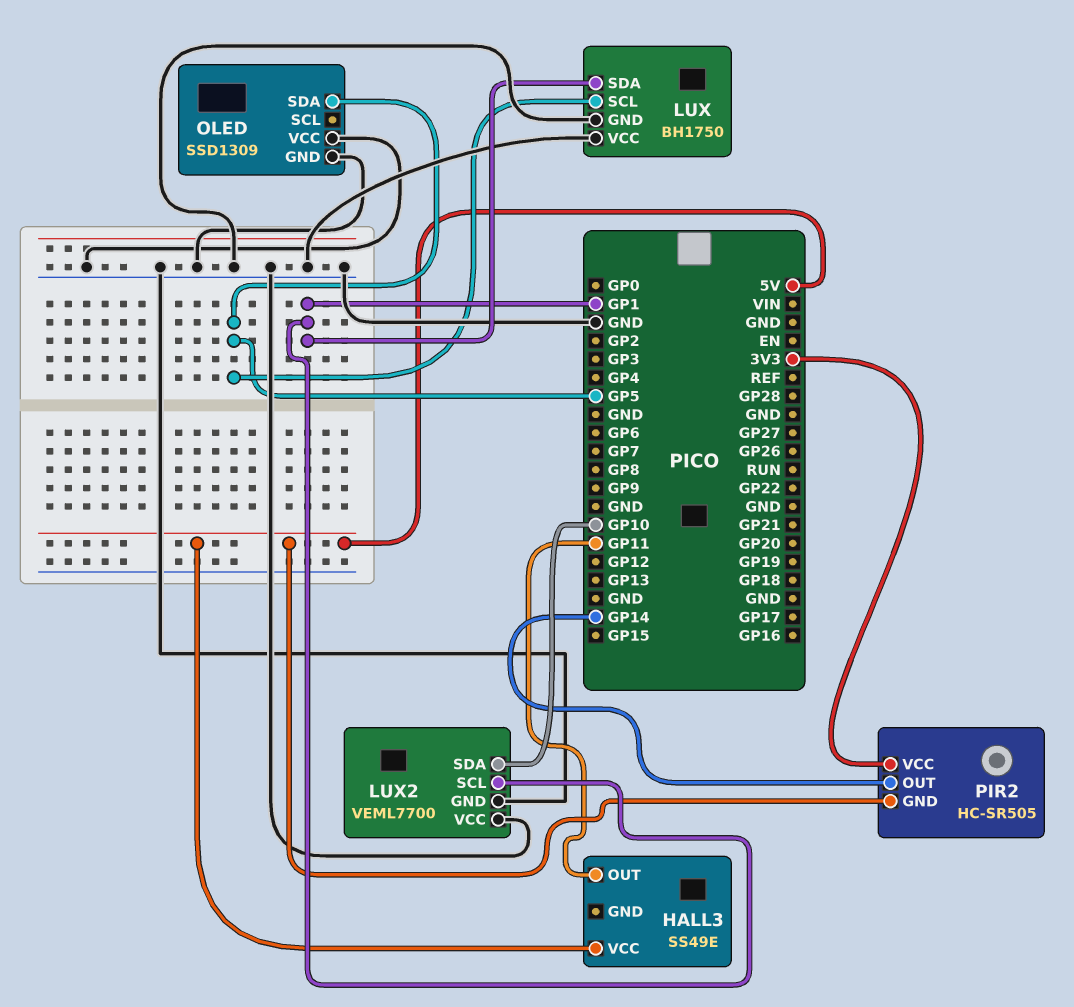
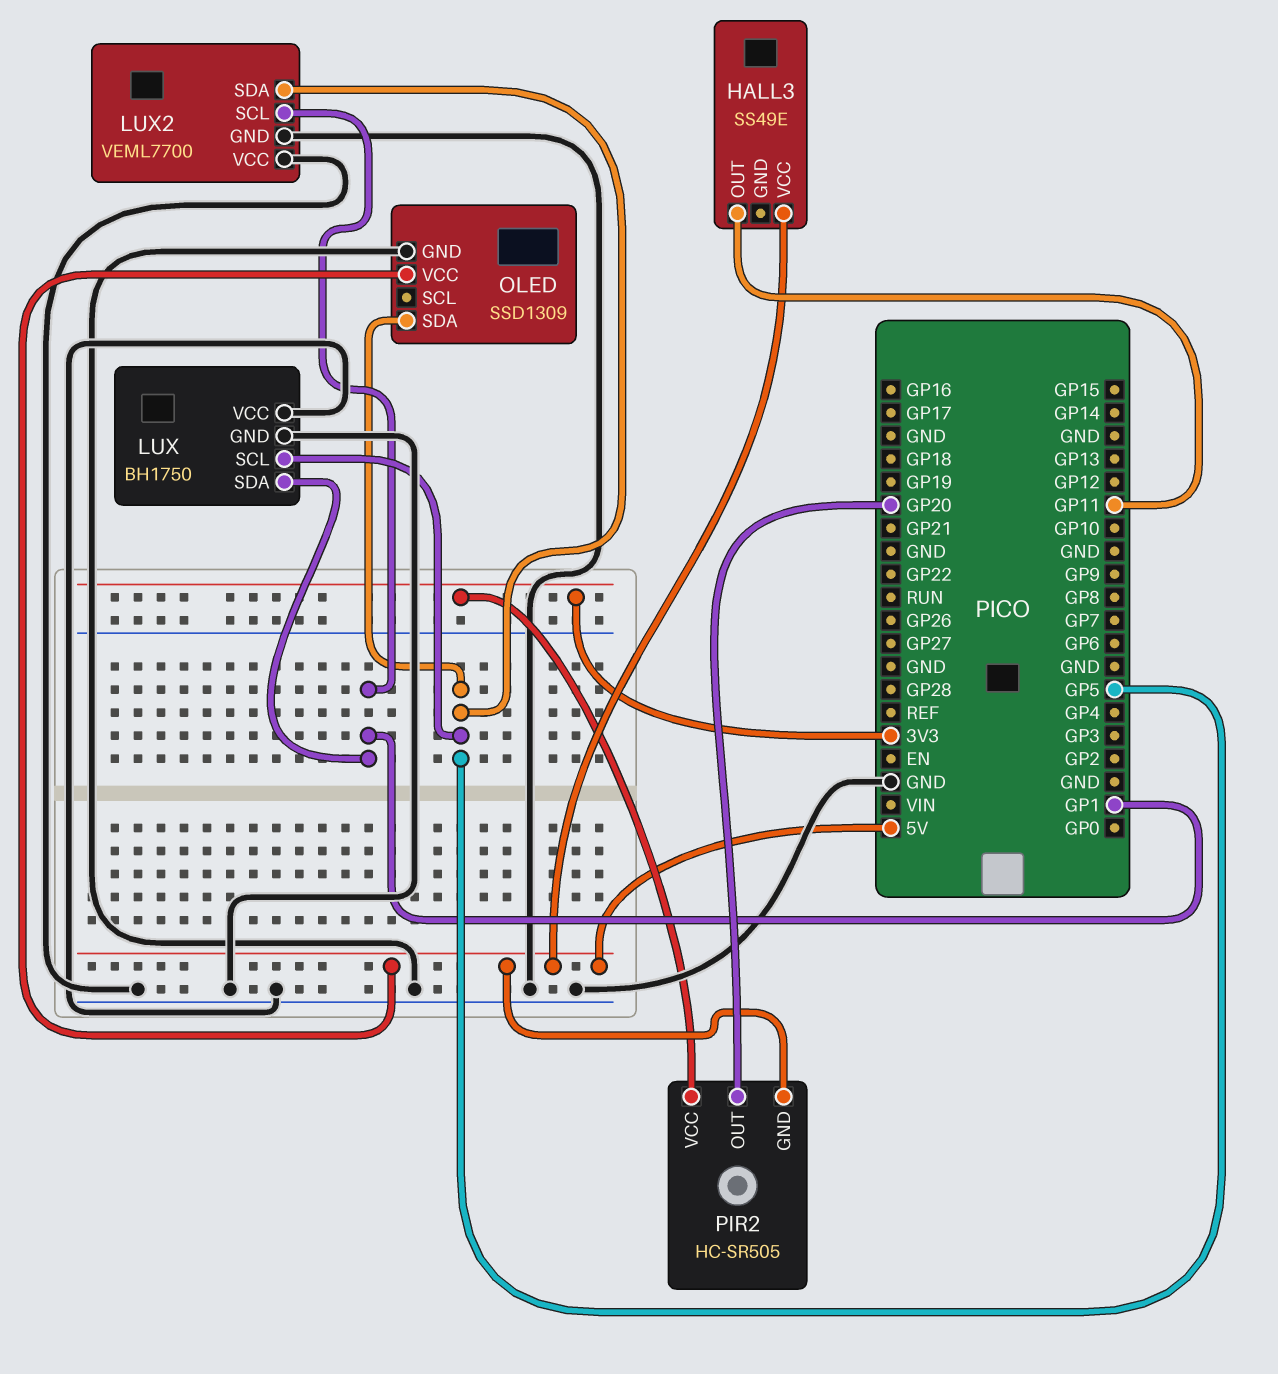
LUX2 pin SDA: GP10 -> GP5
OLED pin VCC: GND -> 5V
PIR2 pin OUT: GP14 -> GP20

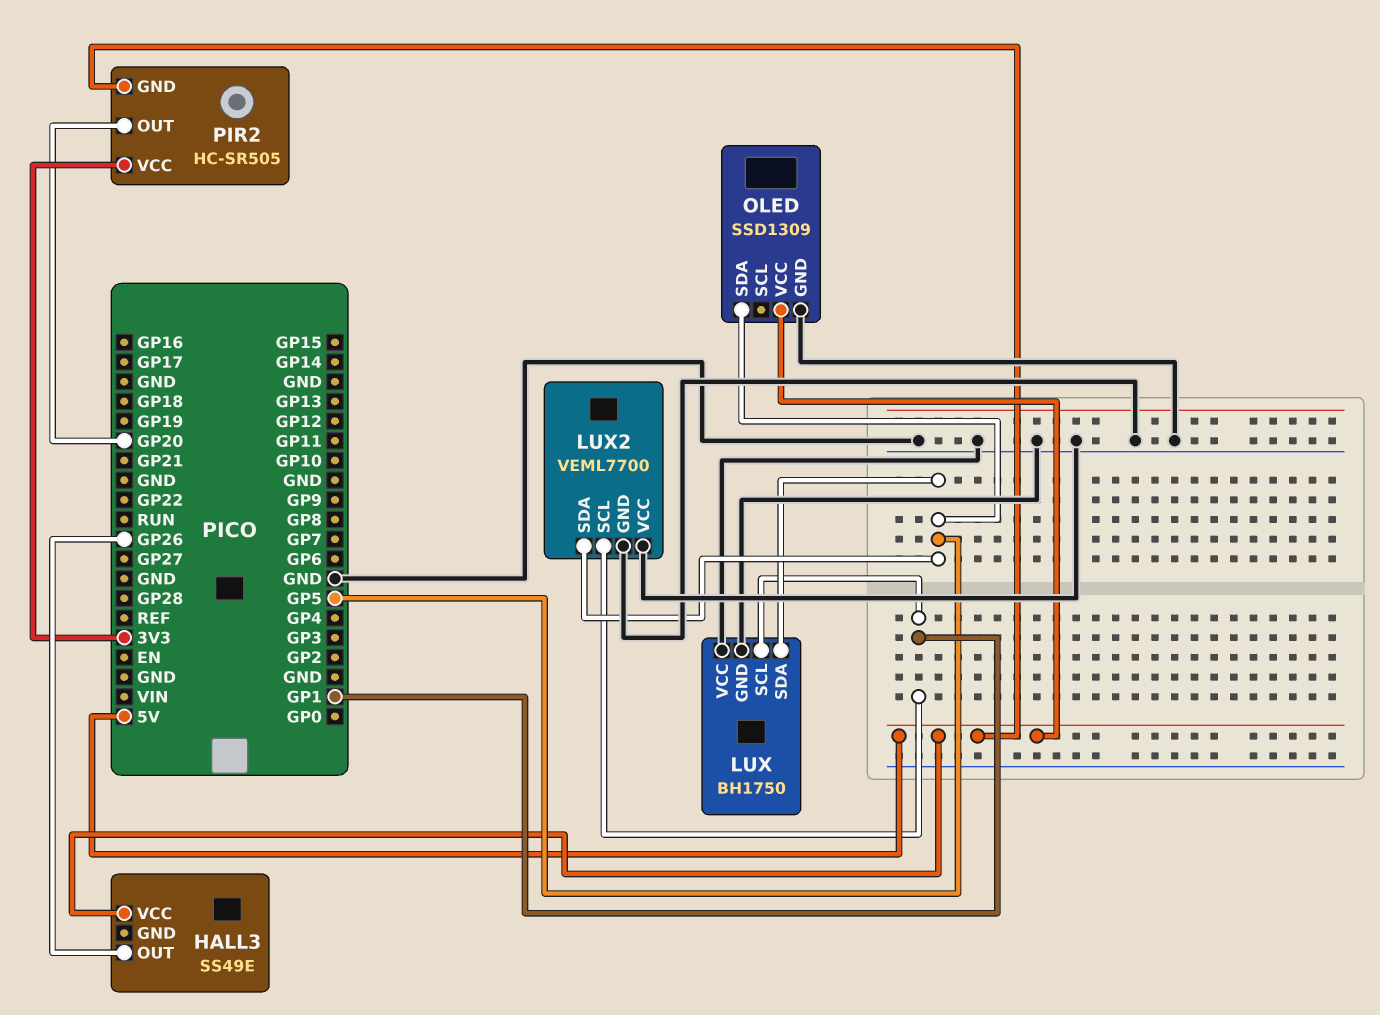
HALL3 pin OUT: GP11 -> GP26
LUX pin SCL: GP5 -> GP1
LUX pin SDA: GP1 -> GP5

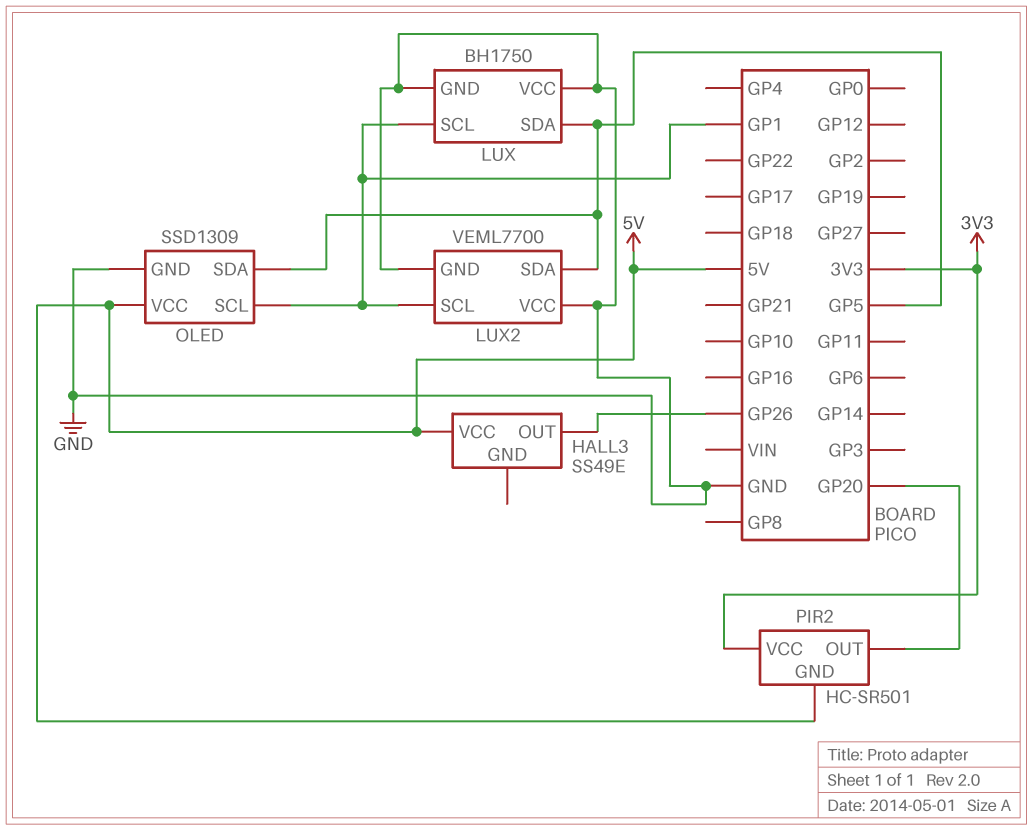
OLED pin SCL: none -> GP1
PIR2: HC-SR505 -> HC-SR501

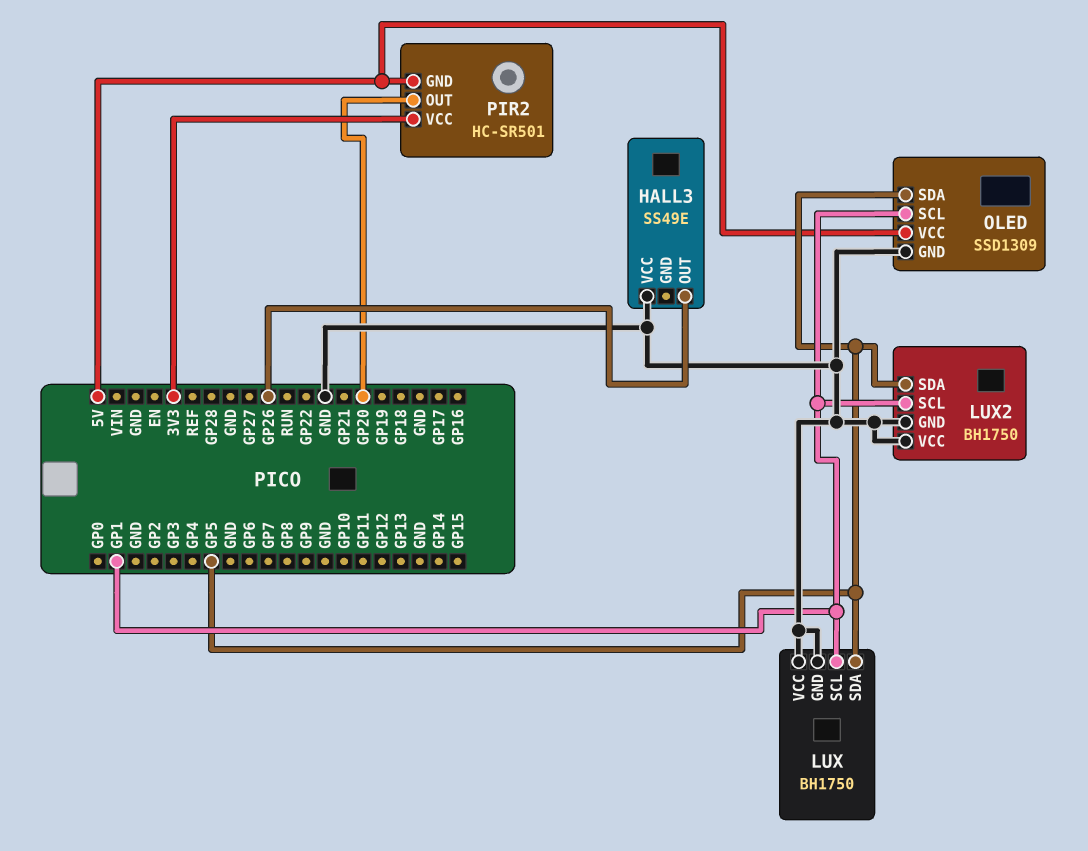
HALL3 pin VCC: 5V -> GND
LUX2: VEML7700 -> BH1750

